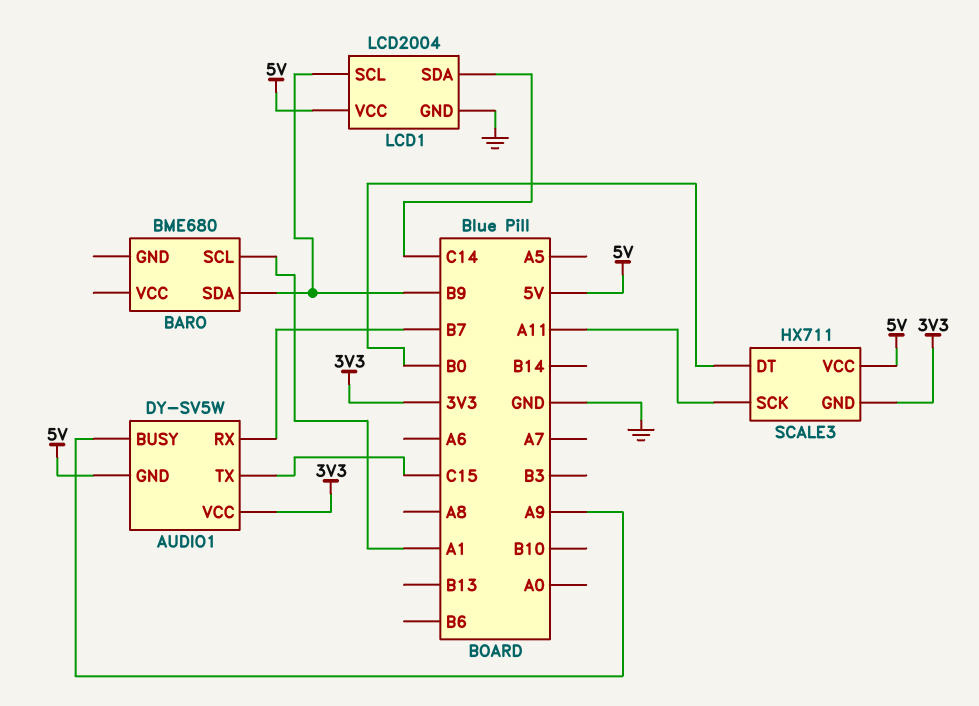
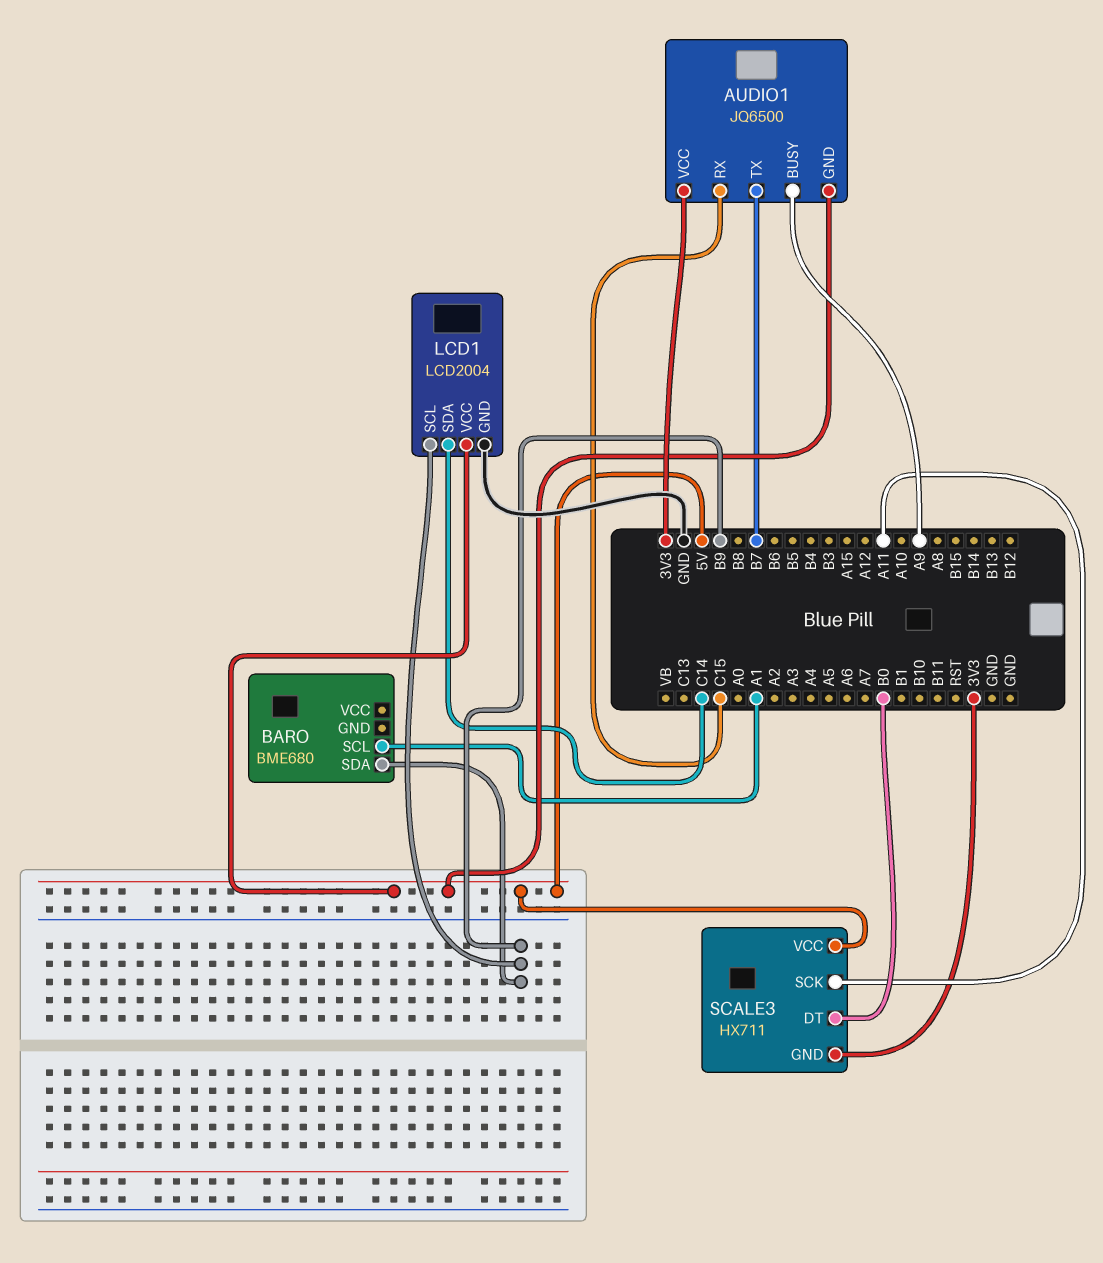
AUDIO1: DY-SV5W -> JQ6500
AUDIO1 pin RX: B7 -> C15
AUDIO1 pin TX: C15 -> B7

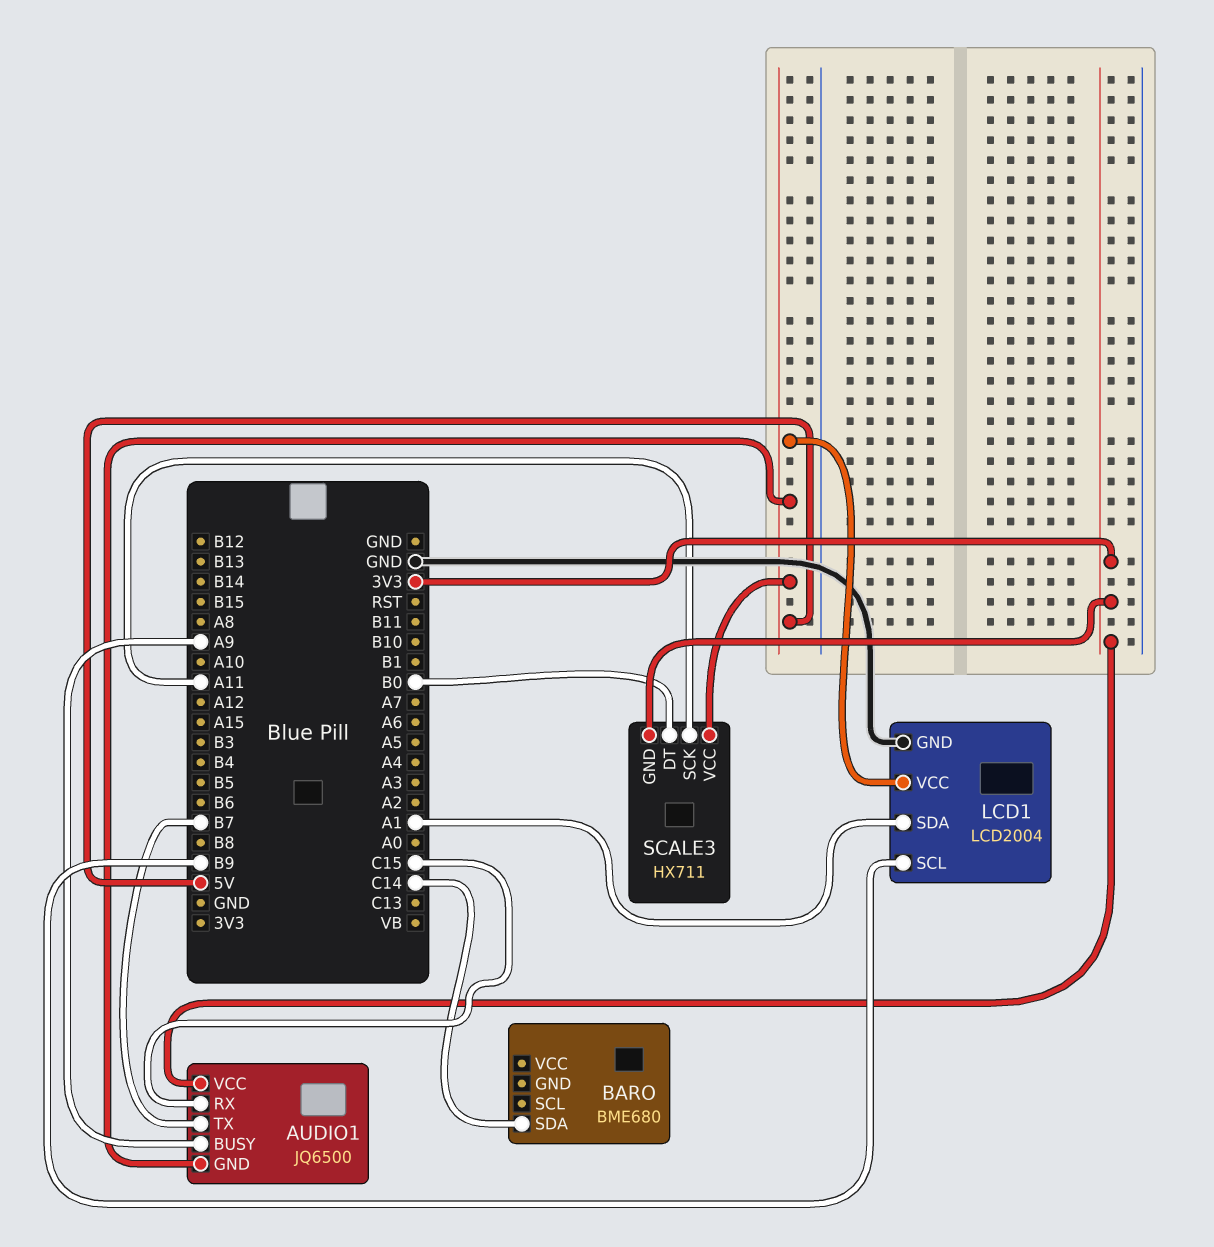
BARO pin SCL: A1 -> none
BARO pin SDA: B9 -> C14
LCD1 pin SDA: C14 -> A1

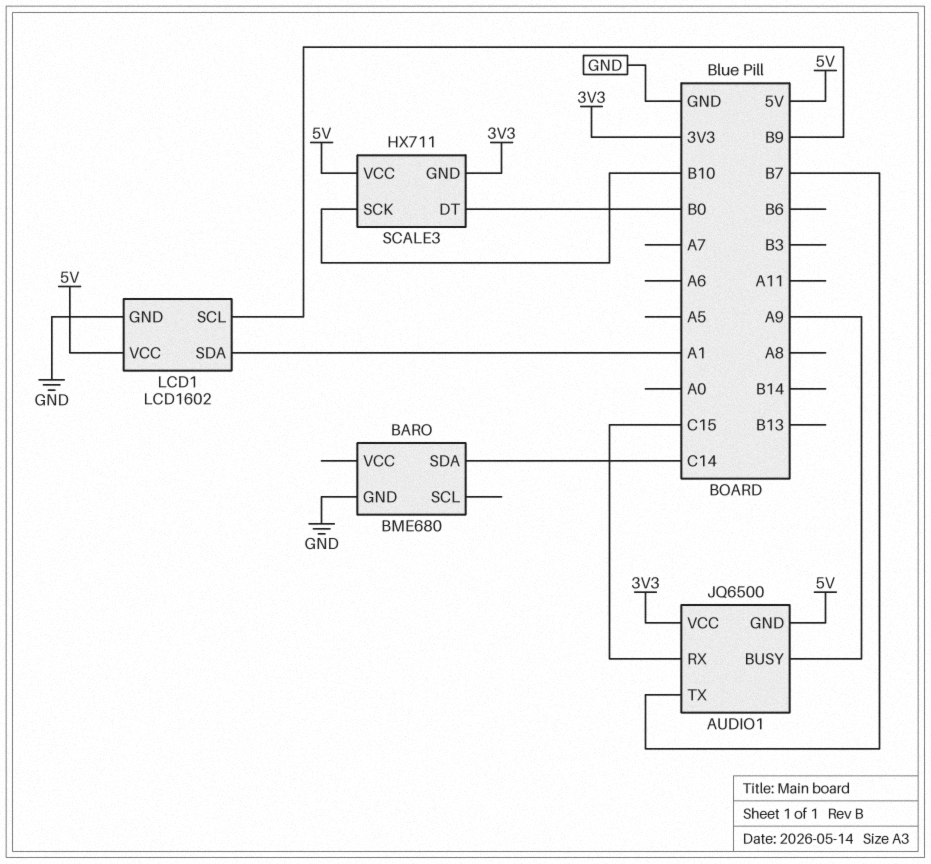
BARO pin GND: none -> GND
LCD1: LCD2004 -> LCD1602
SCALE3 pin SCK: A11 -> B10

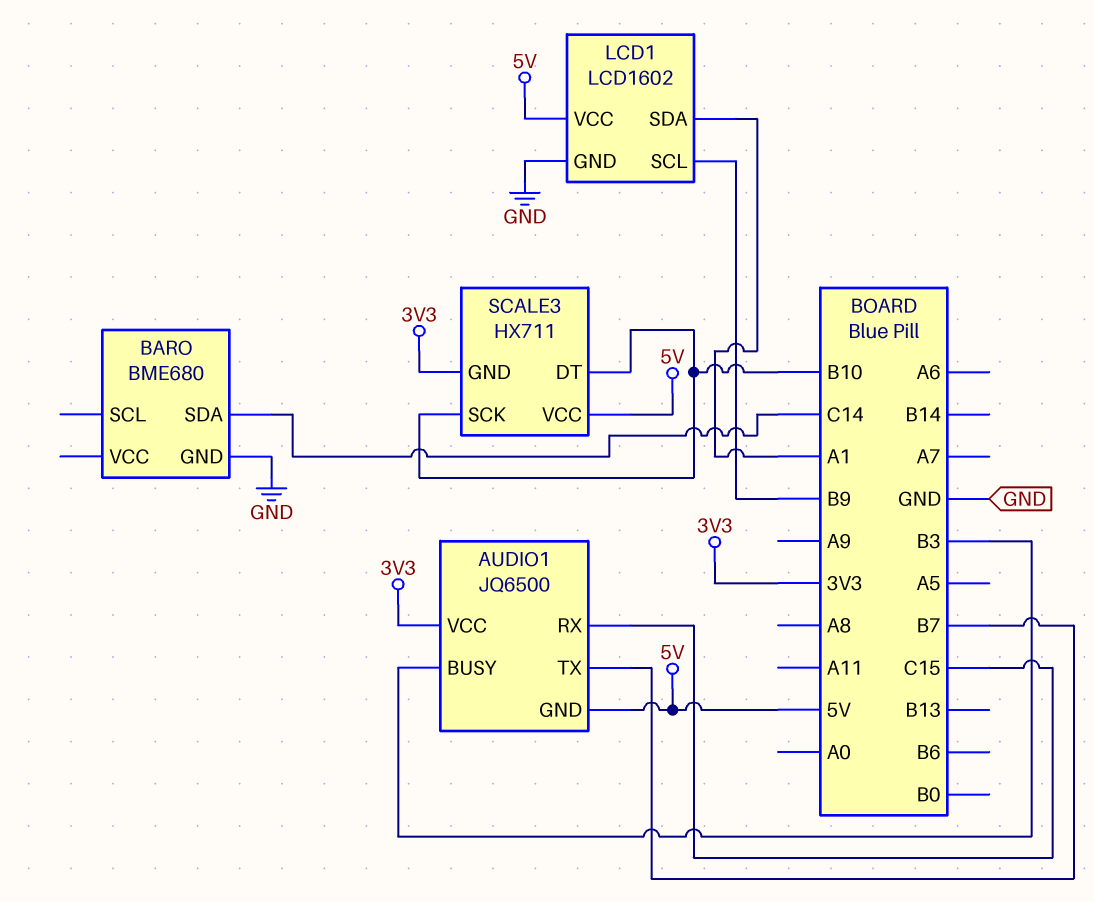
AUDIO1 pin BUSY: A9 -> B3
SCALE3 pin DT: B0 -> B10

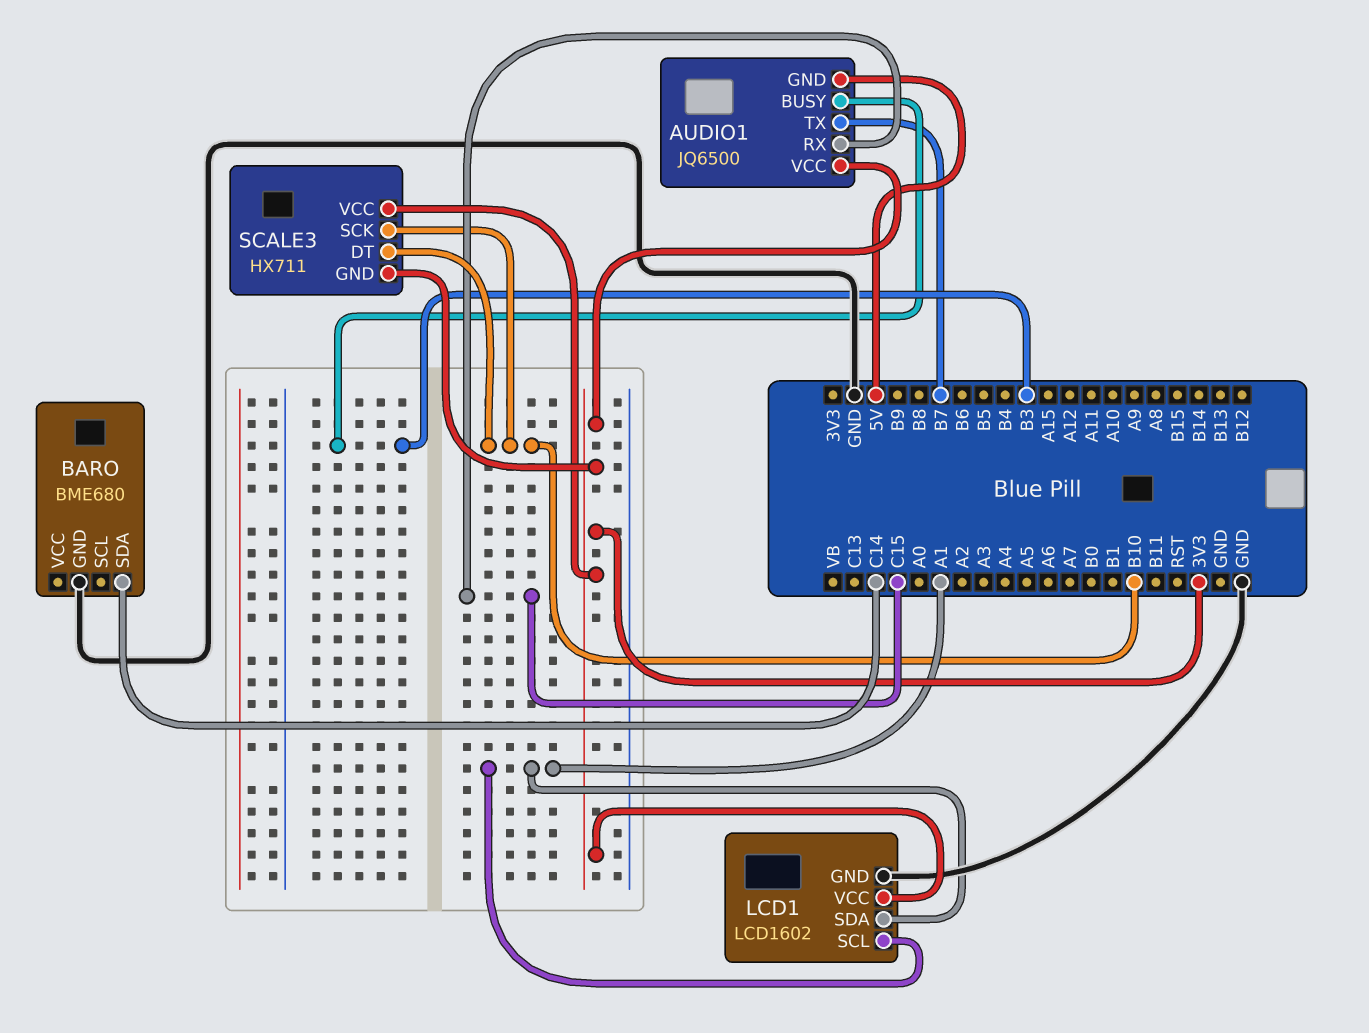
LCD1 pin SCL: B9 -> A1
LCD1 pin VCC: 5V -> 3V3
SCALE3 pin VCC: 5V -> 3V3

